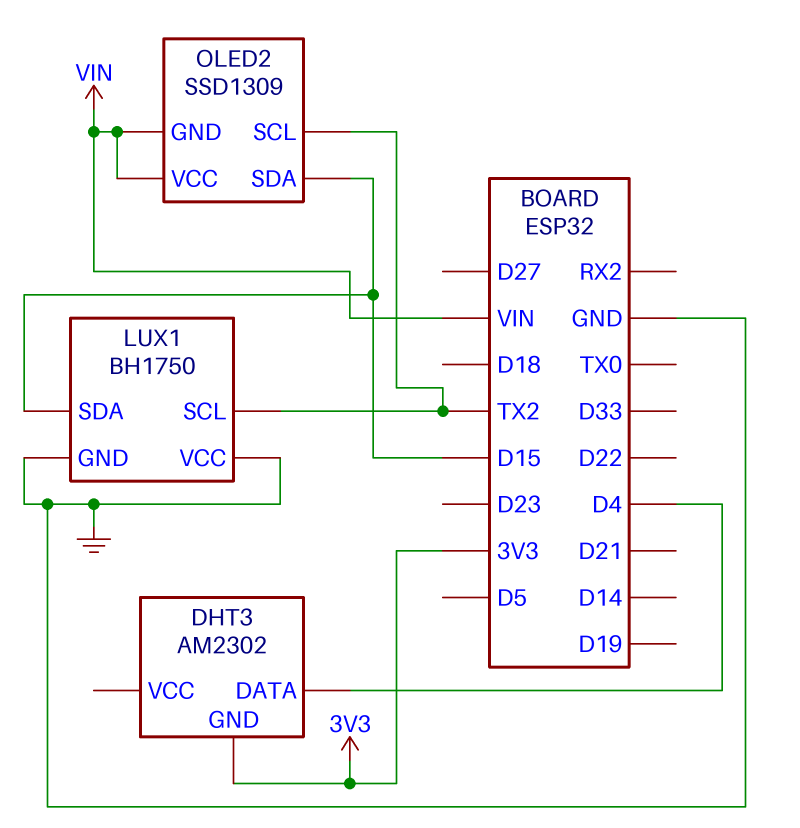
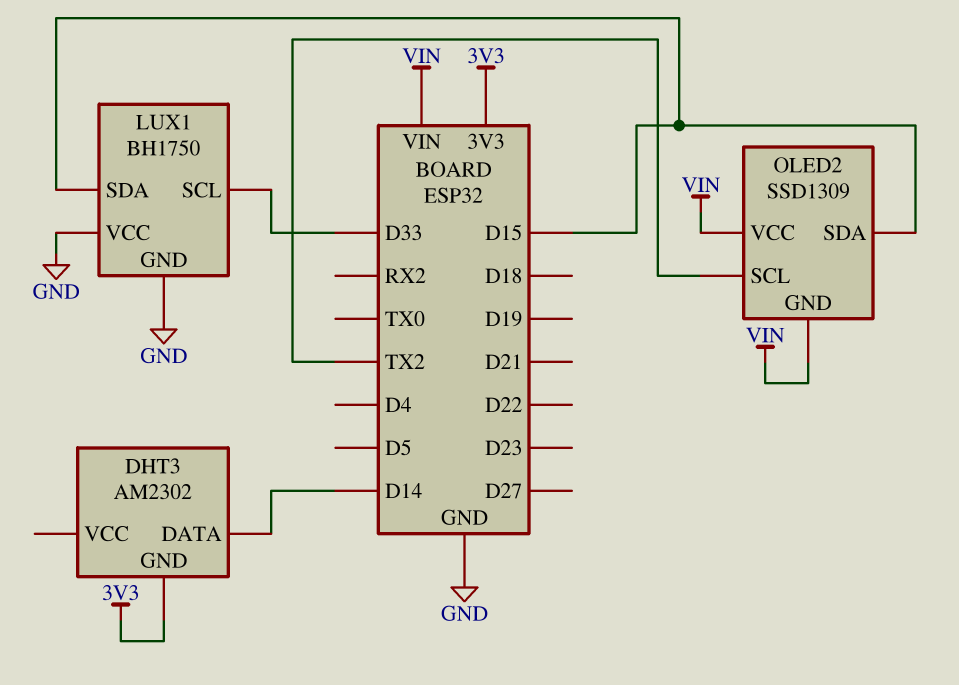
DHT3 pin DATA: D4 -> D14
LUX1 pin SCL: TX2 -> D33

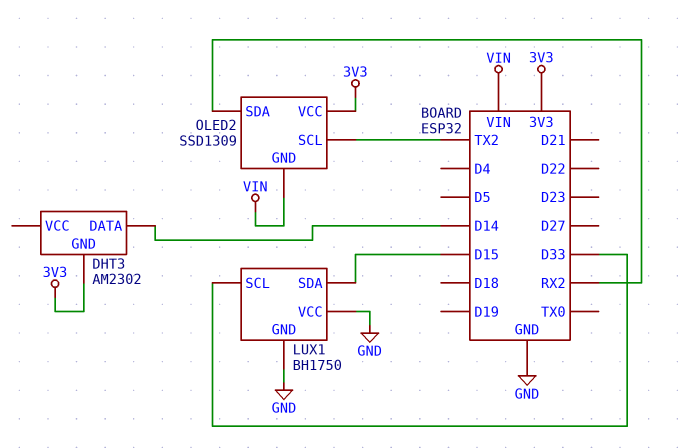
OLED2 pin SDA: D15 -> RX2
OLED2 pin VCC: VIN -> 3V3

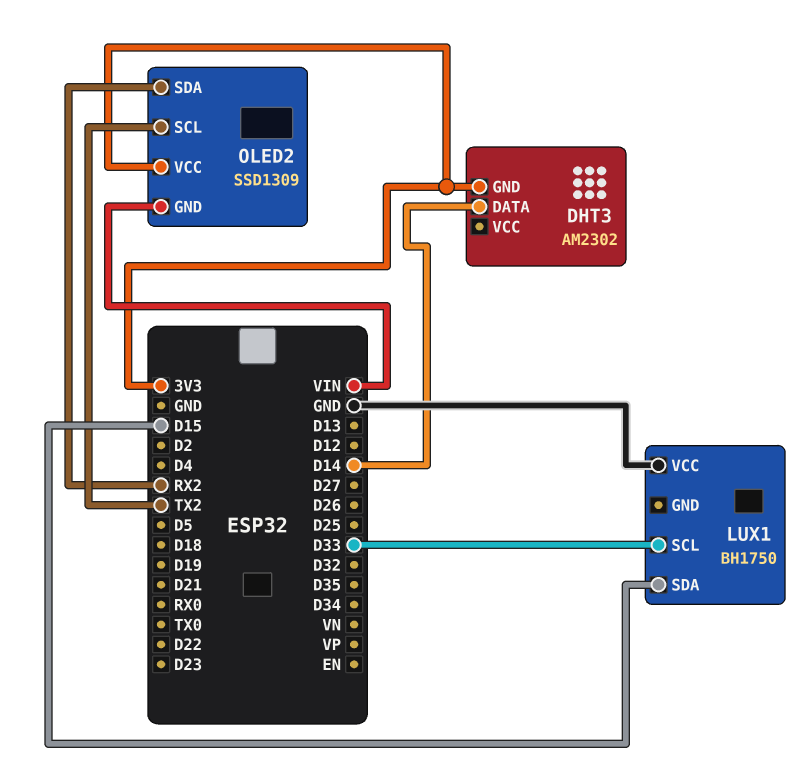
LUX1 pin GND: GND -> none

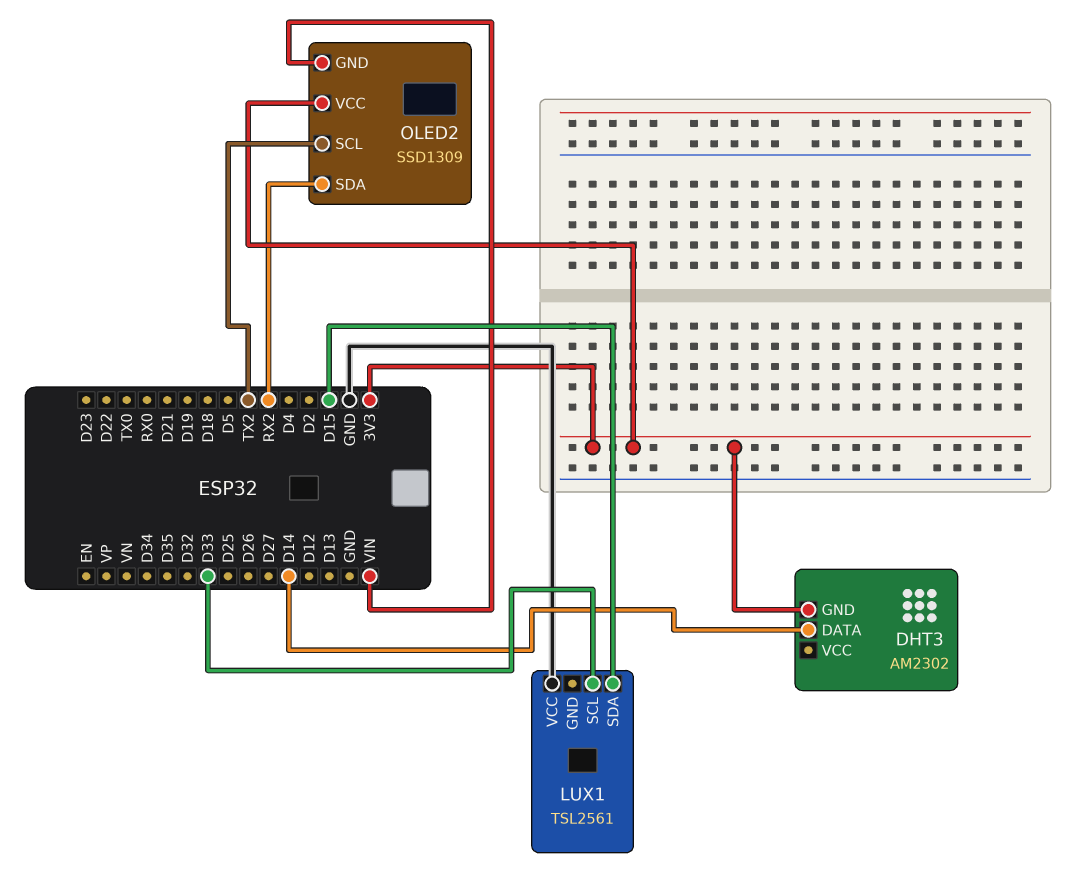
LUX1: BH1750 -> TSL2561

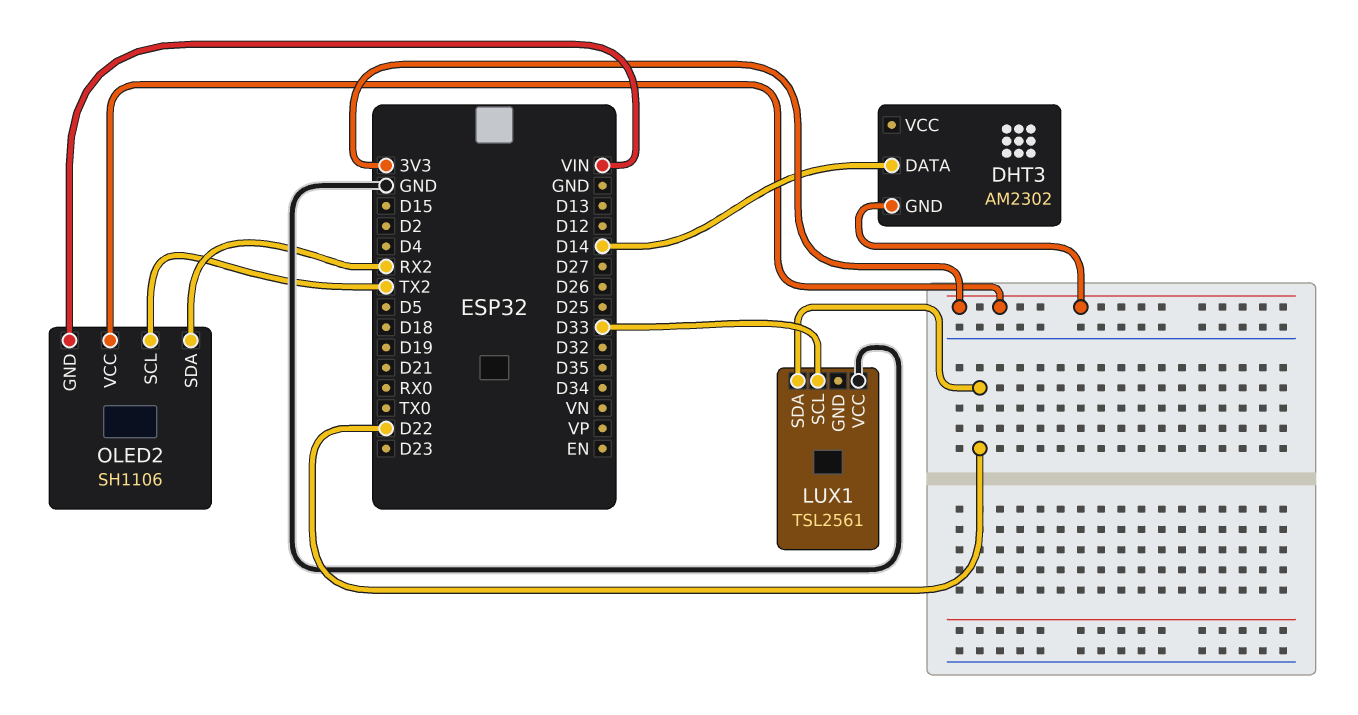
LUX1 pin SDA: D15 -> D22
OLED2: SSD1309 -> SH1106

